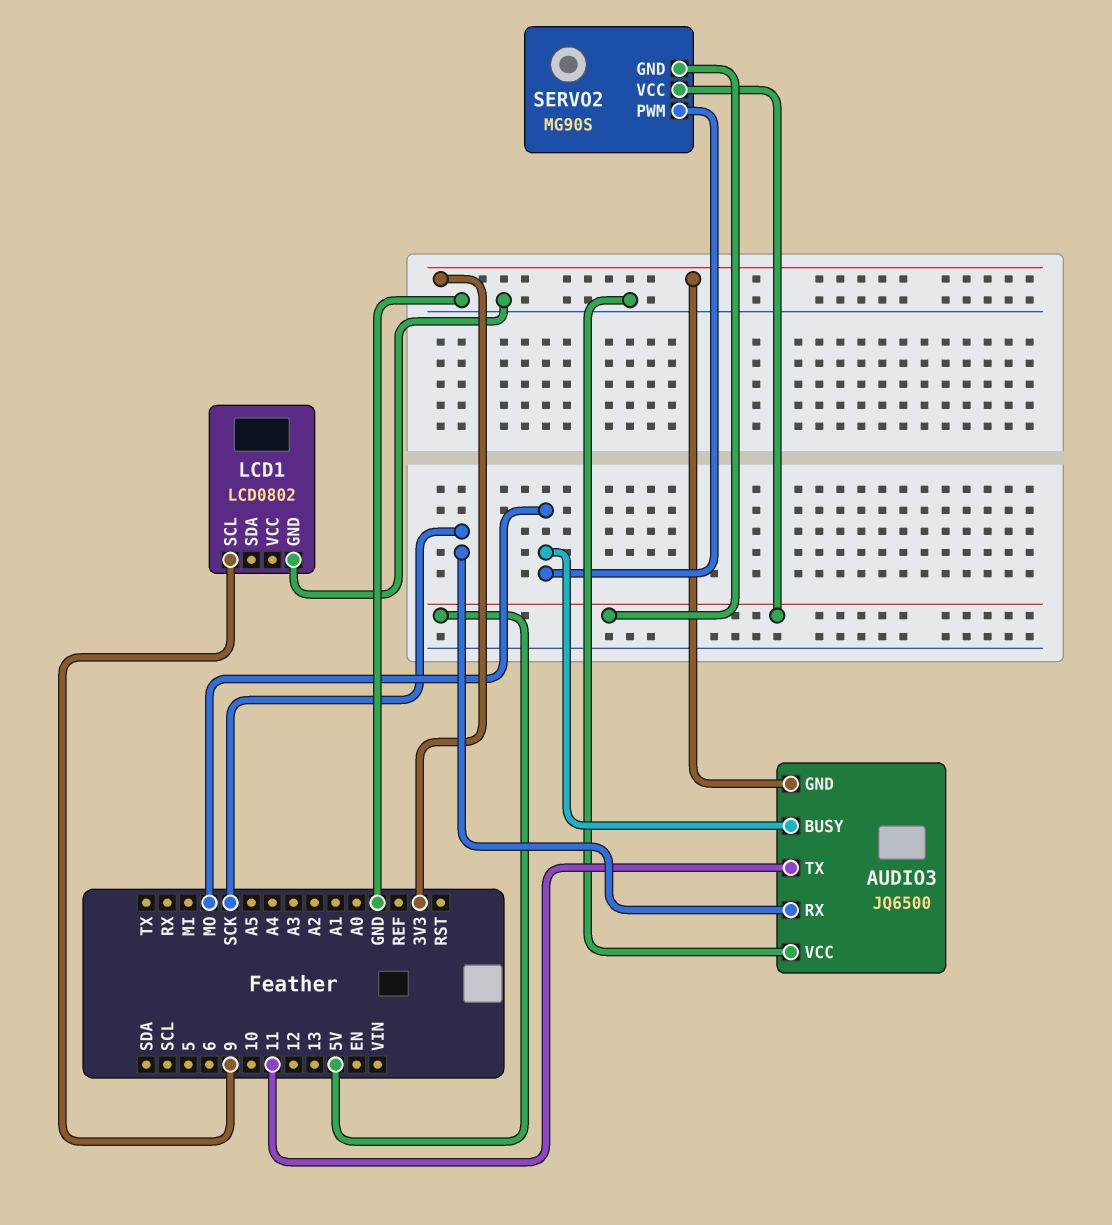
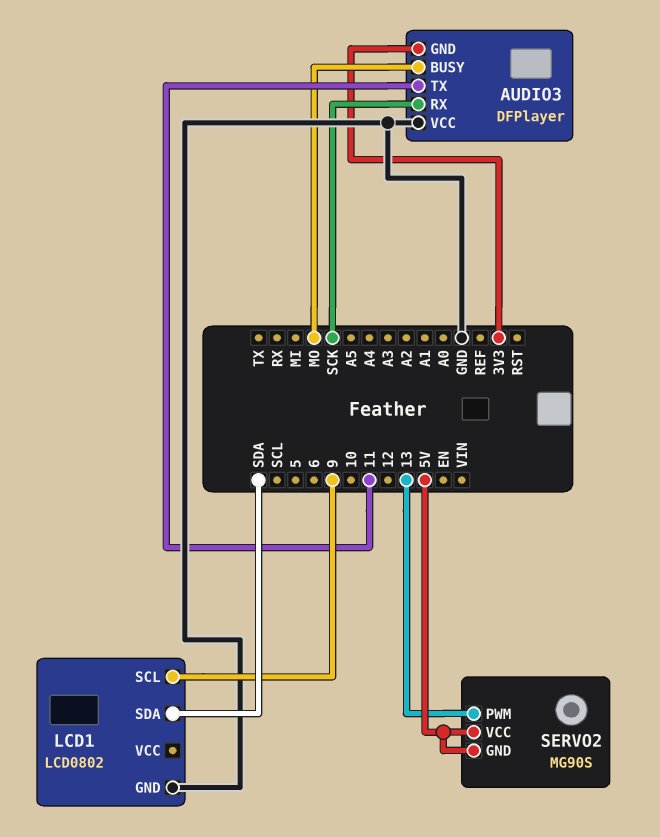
AUDIO3: JQ6500 -> DFPlayer
LCD1 pin SDA: none -> SDA
SERVO2 pin PWM: MO -> 13

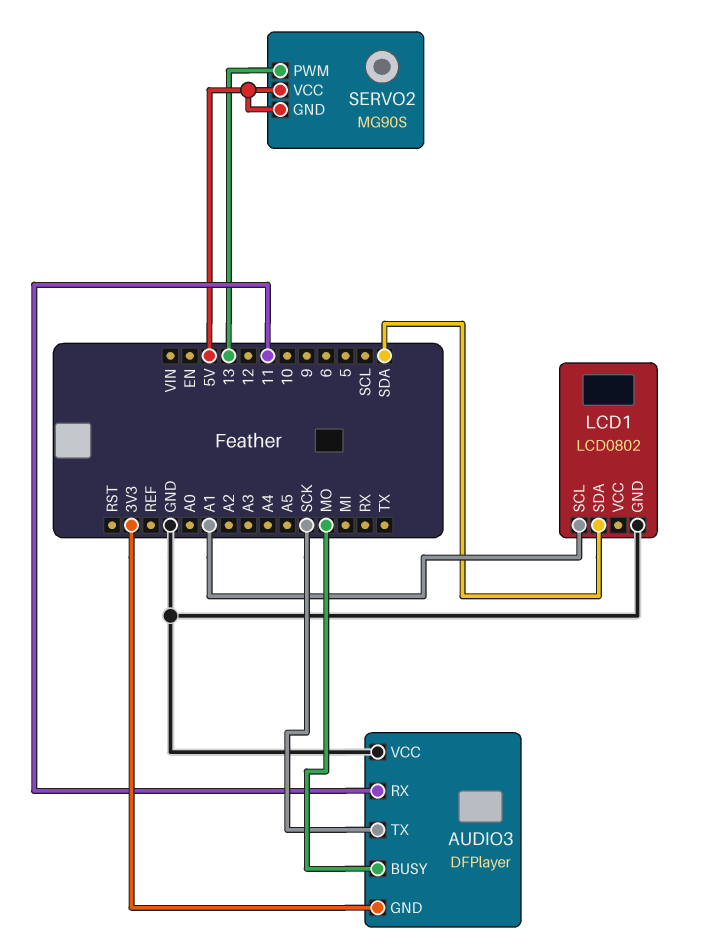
AUDIO3 pin RX: SCK -> 11
AUDIO3 pin TX: 11 -> SCK
LCD1 pin SCL: 9 -> A1

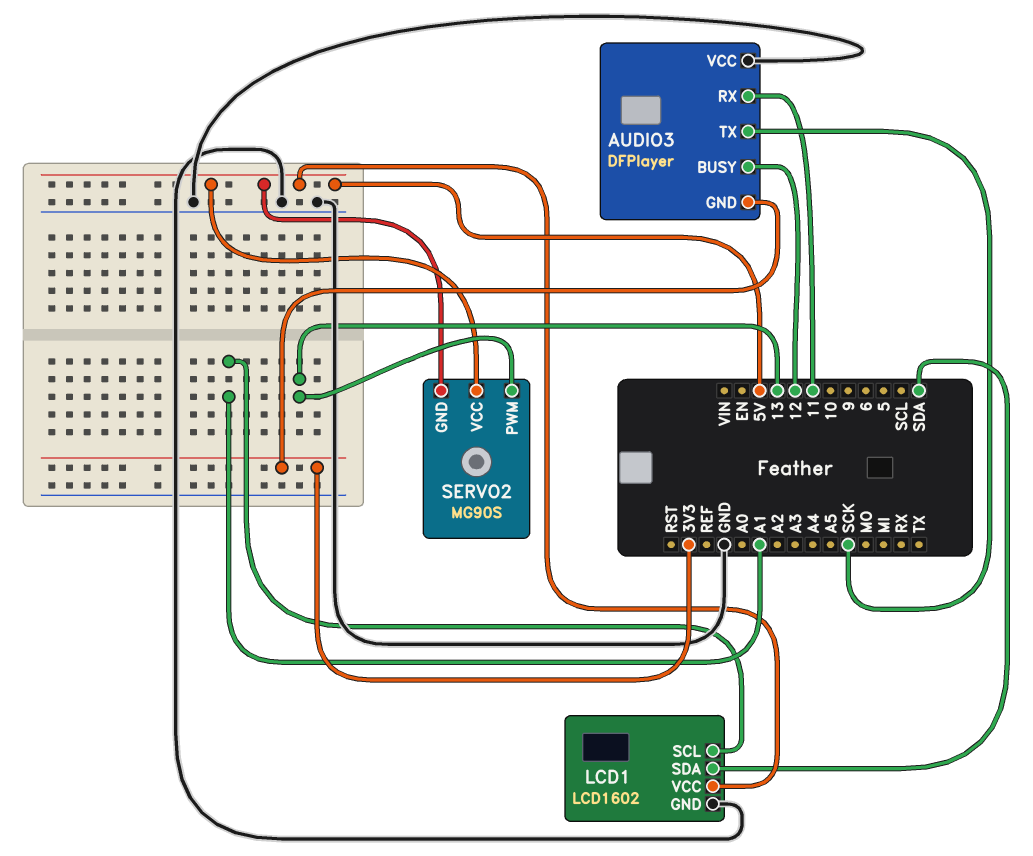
AUDIO3 pin BUSY: MO -> 12
LCD1: LCD0802 -> LCD1602
LCD1 pin VCC: none -> 5V

